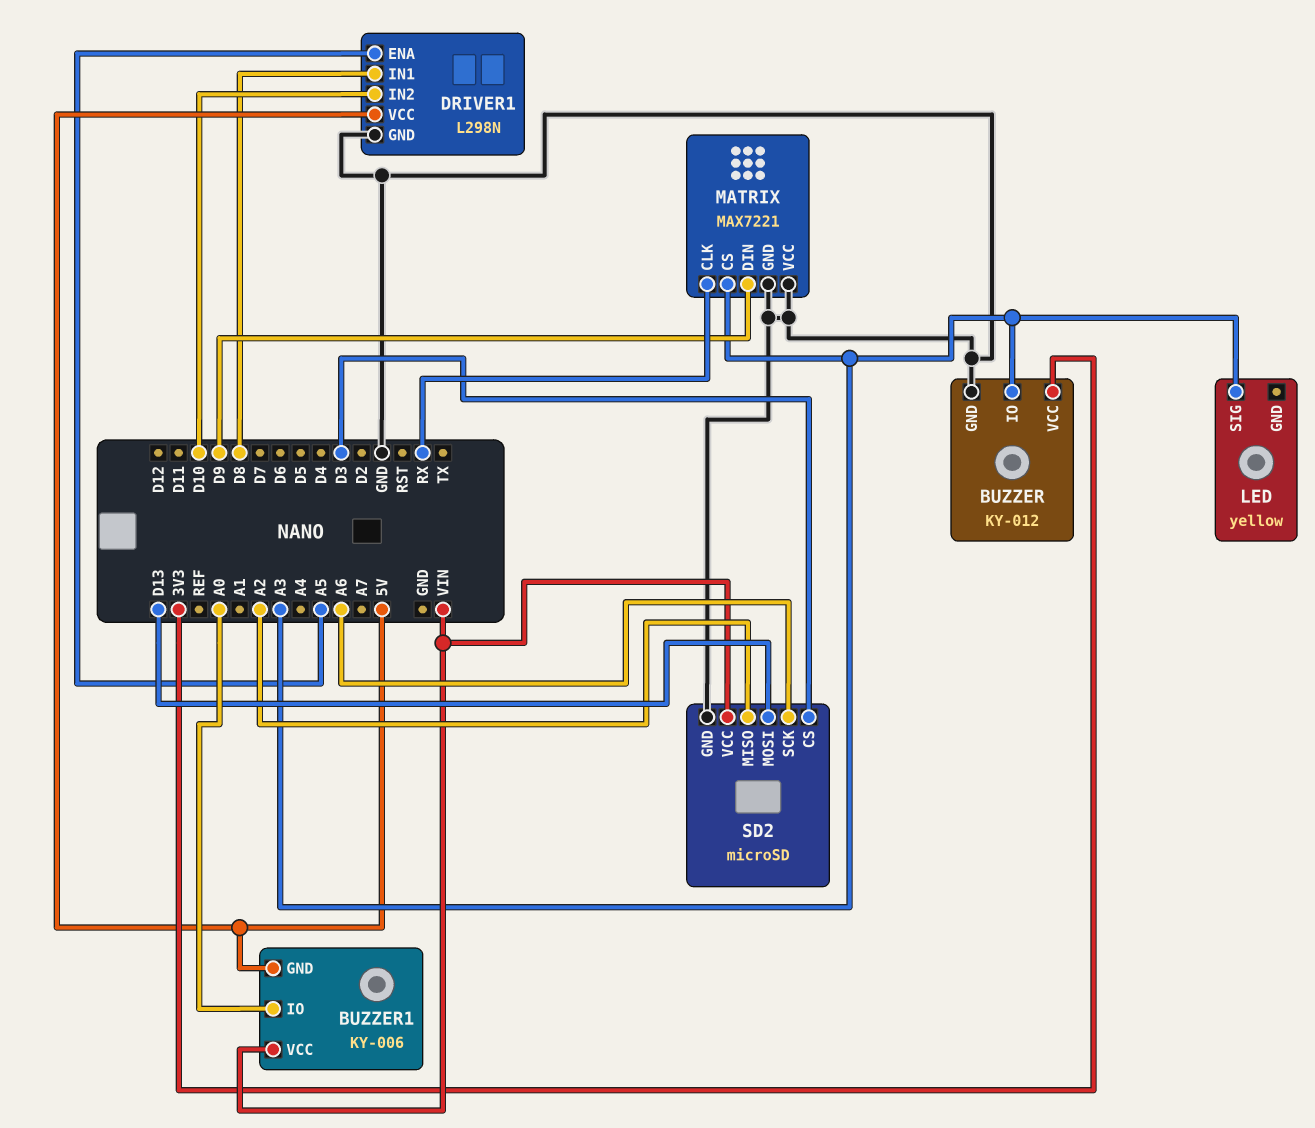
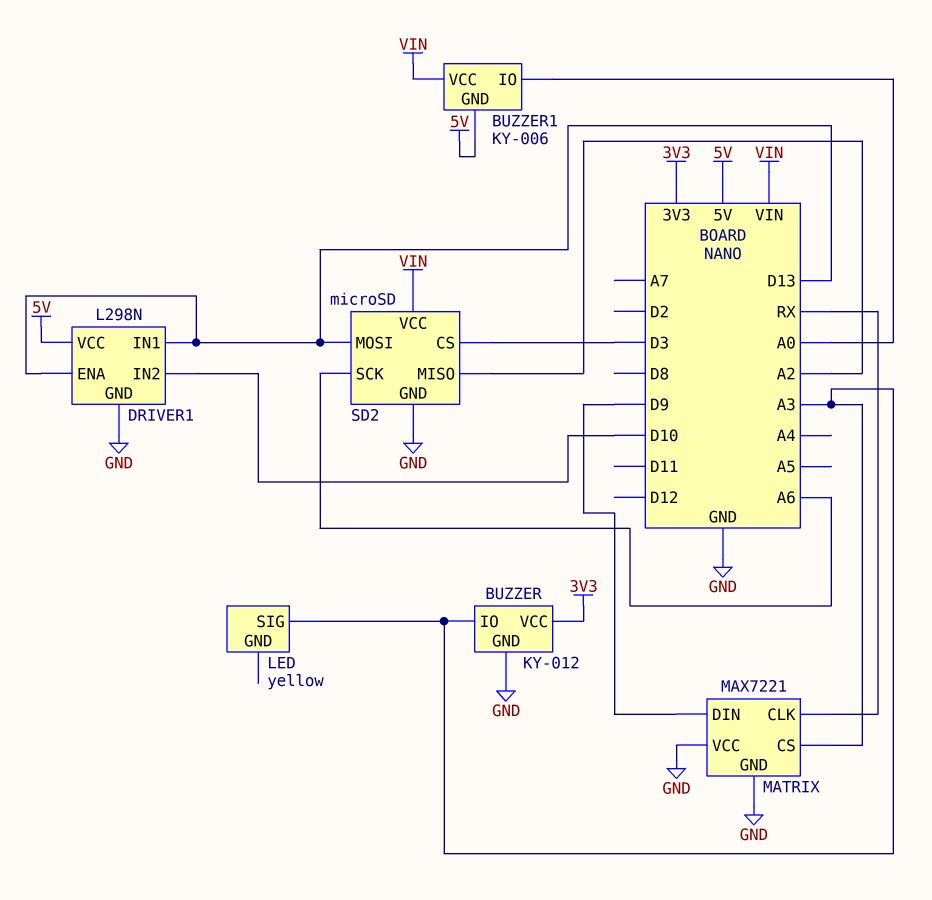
DRIVER1 pin ENA: A5 -> D13
DRIVER1 pin IN1: D8 -> D13

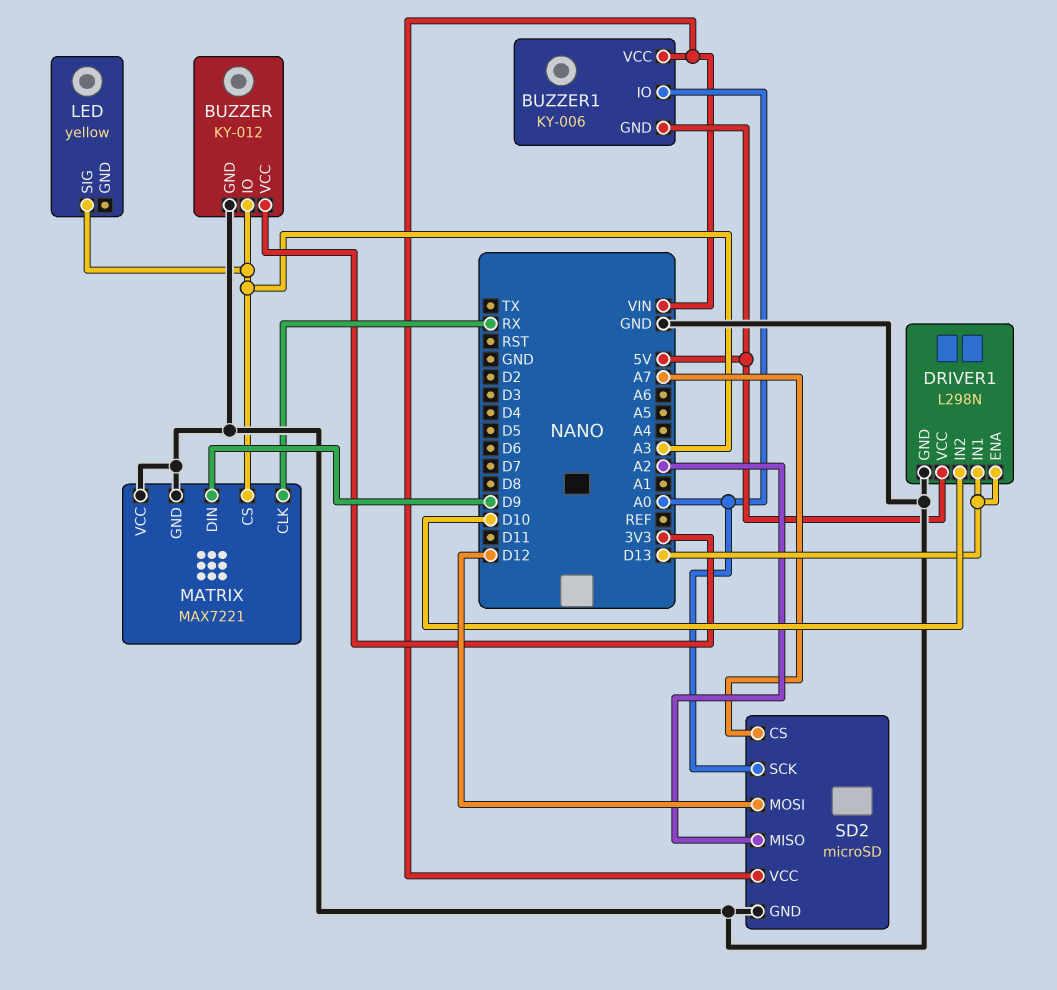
SD2 pin CS: D3 -> A7
SD2 pin MOSI: D13 -> D12
SD2 pin SCK: A6 -> A0

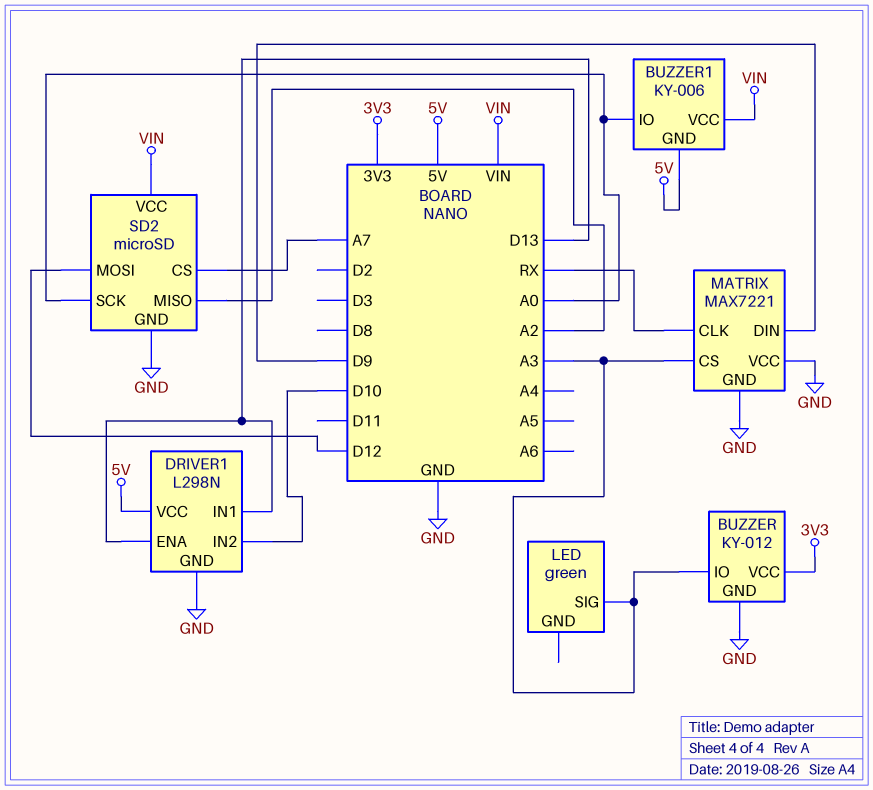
LED: yellow -> green

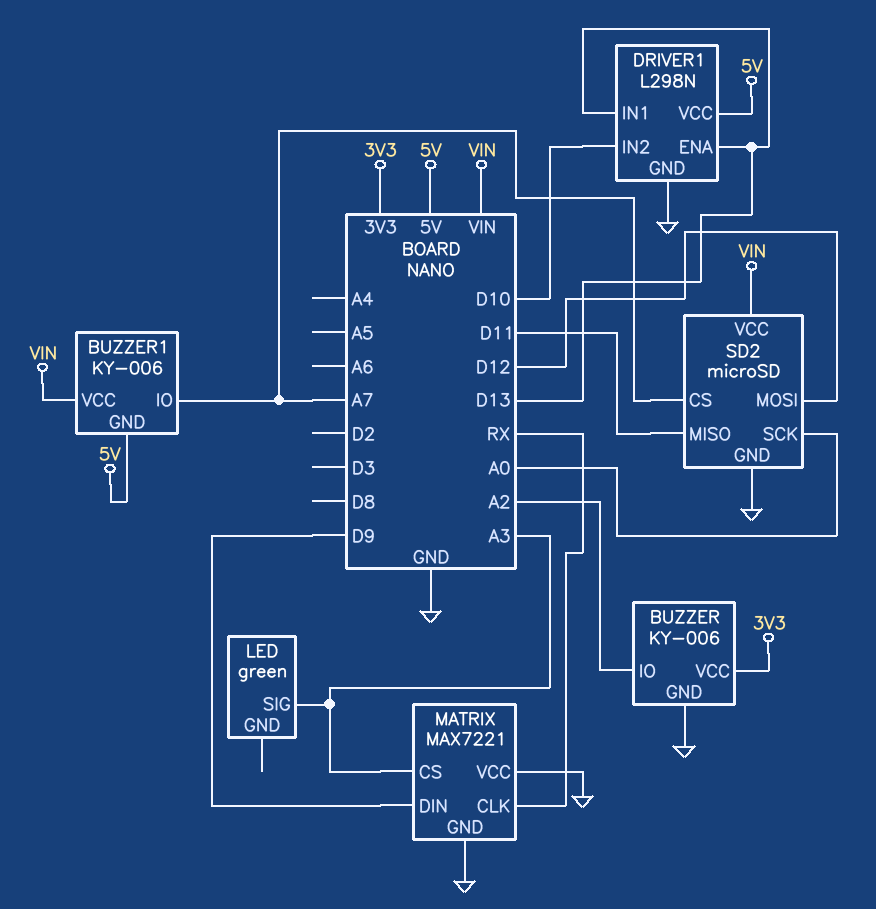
BUZZER: KY-012 -> KY-006
BUZZER pin IO: A3 -> A2
BUZZER1 pin IO: A0 -> A7
SD2 pin MISO: A2 -> D11

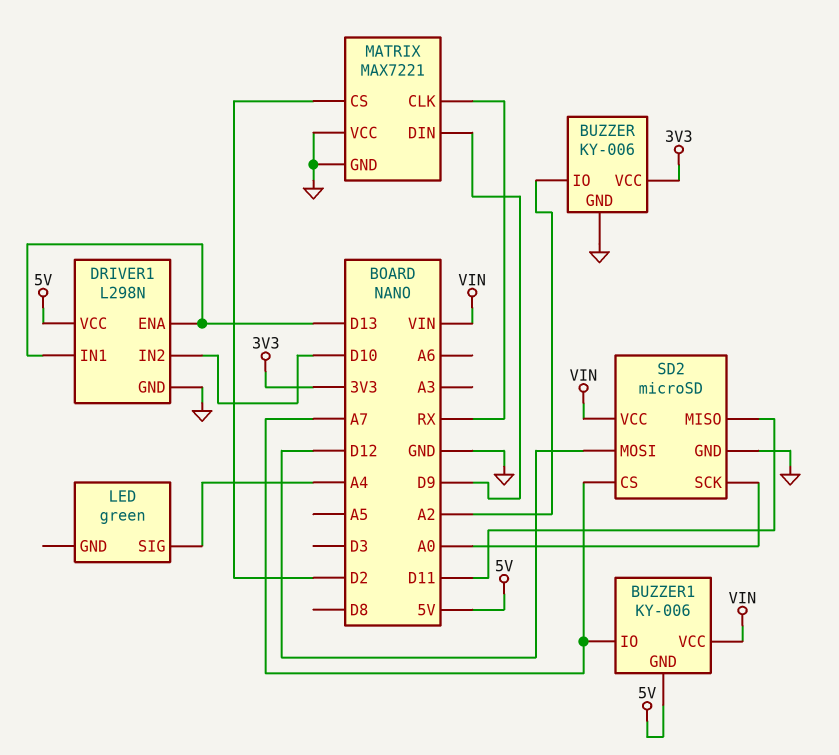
LED pin SIG: A3 -> A4
MATRIX pin CS: A3 -> D2

